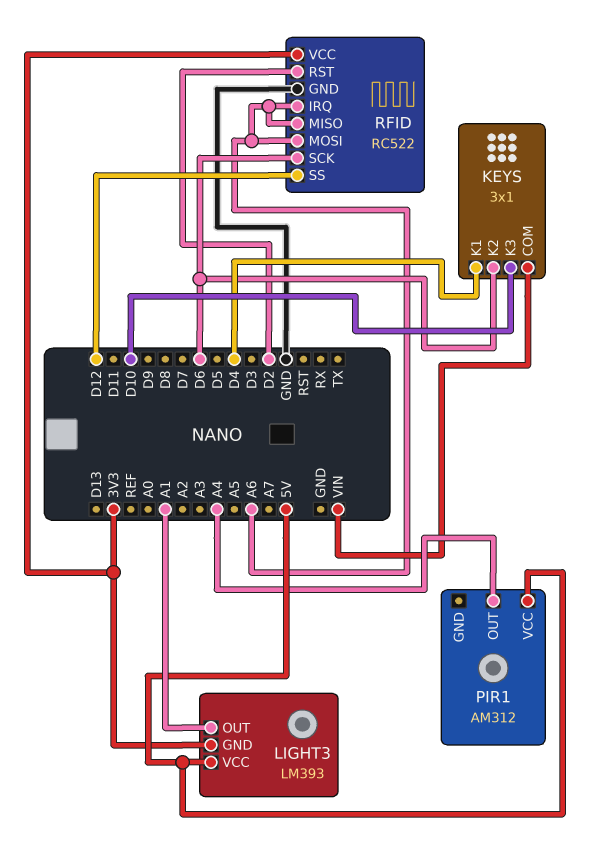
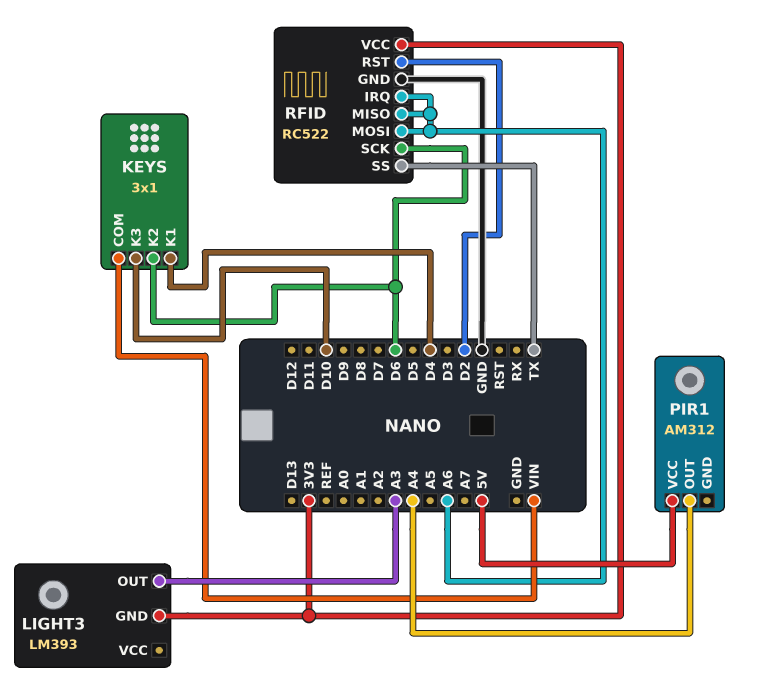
LIGHT3 pin OUT: A1 -> A3
LIGHT3 pin VCC: 5V -> none
RFID pin SS: D12 -> TX

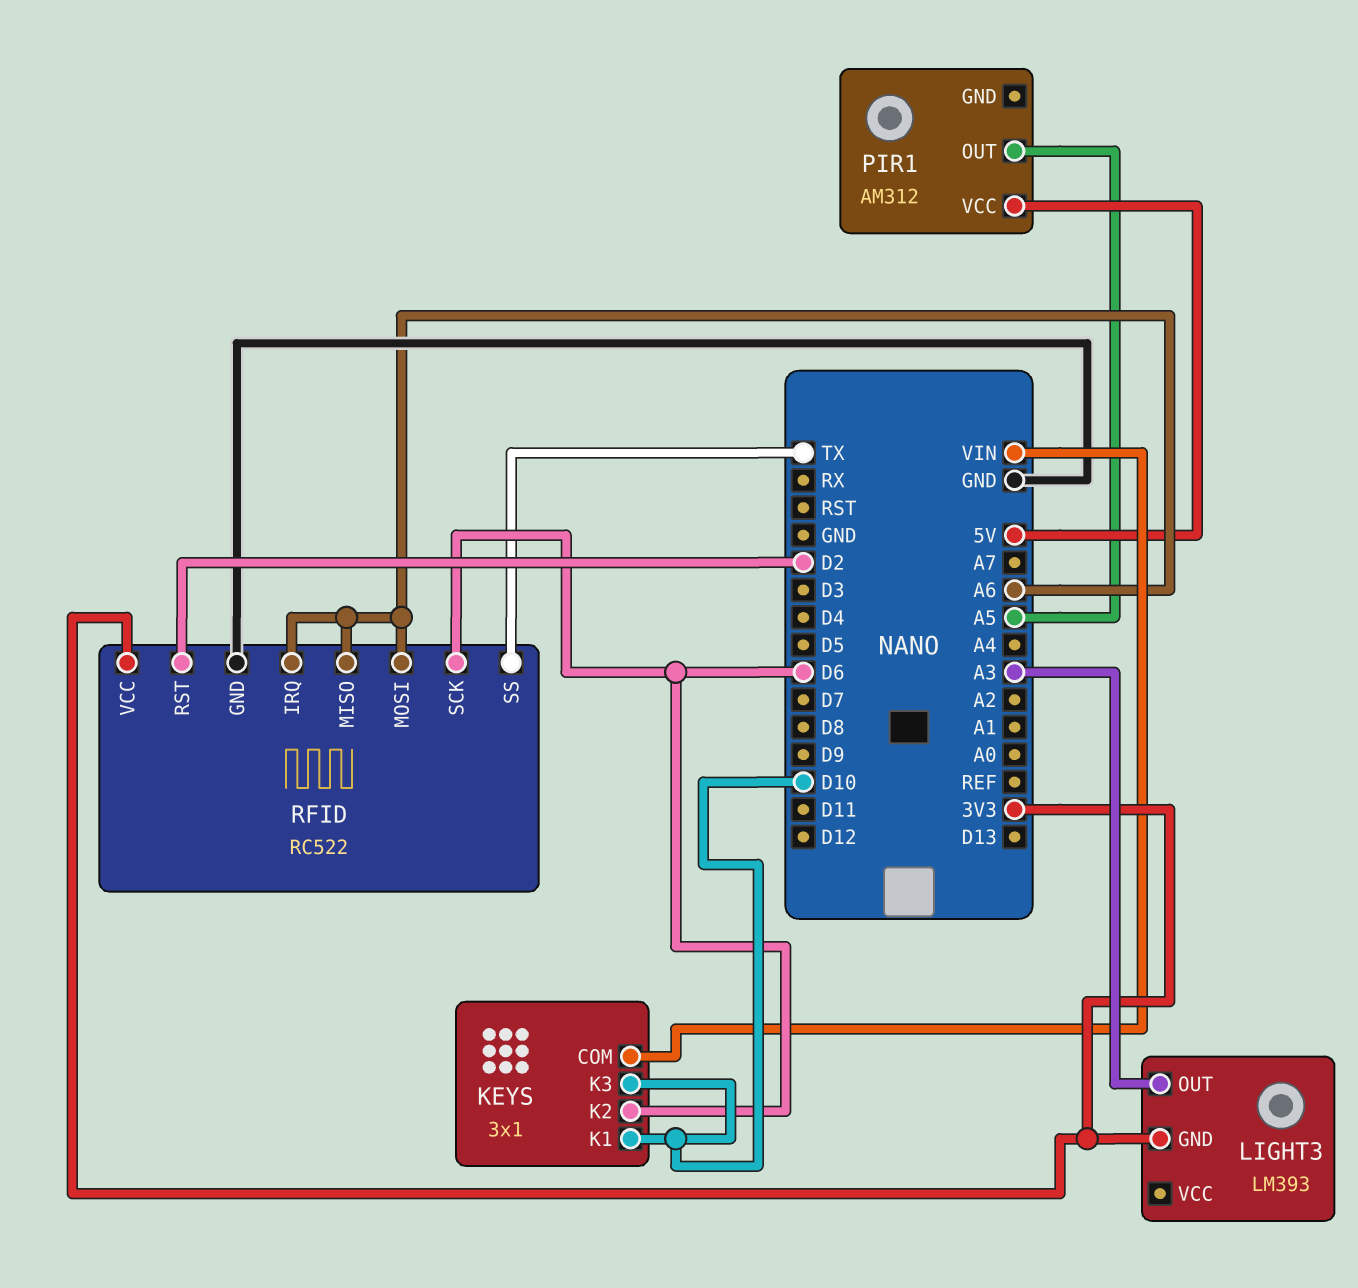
KEYS pin K1: D4 -> D10
PIR1 pin OUT: A4 -> A5

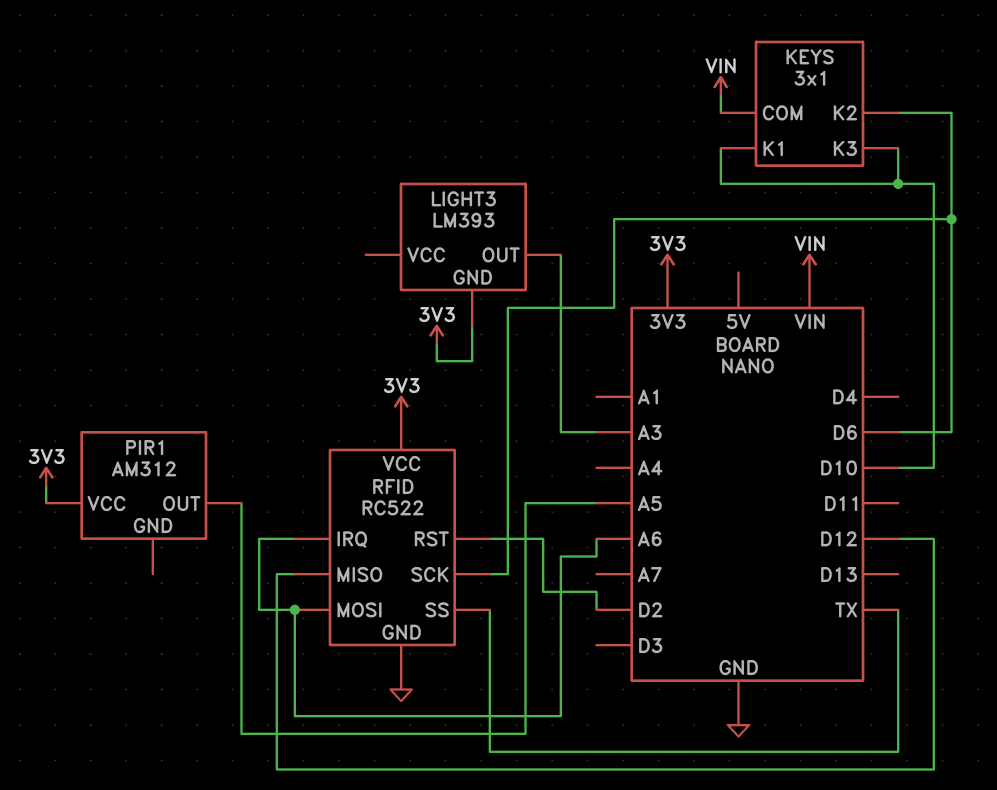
PIR1 pin VCC: 5V -> 3V3
RFID pin MISO: A6 -> D12

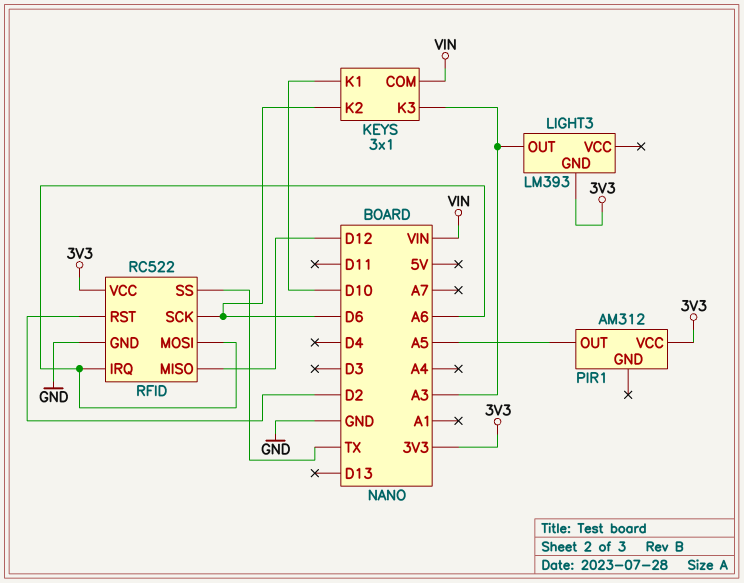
KEYS pin K3: D10 -> A3

